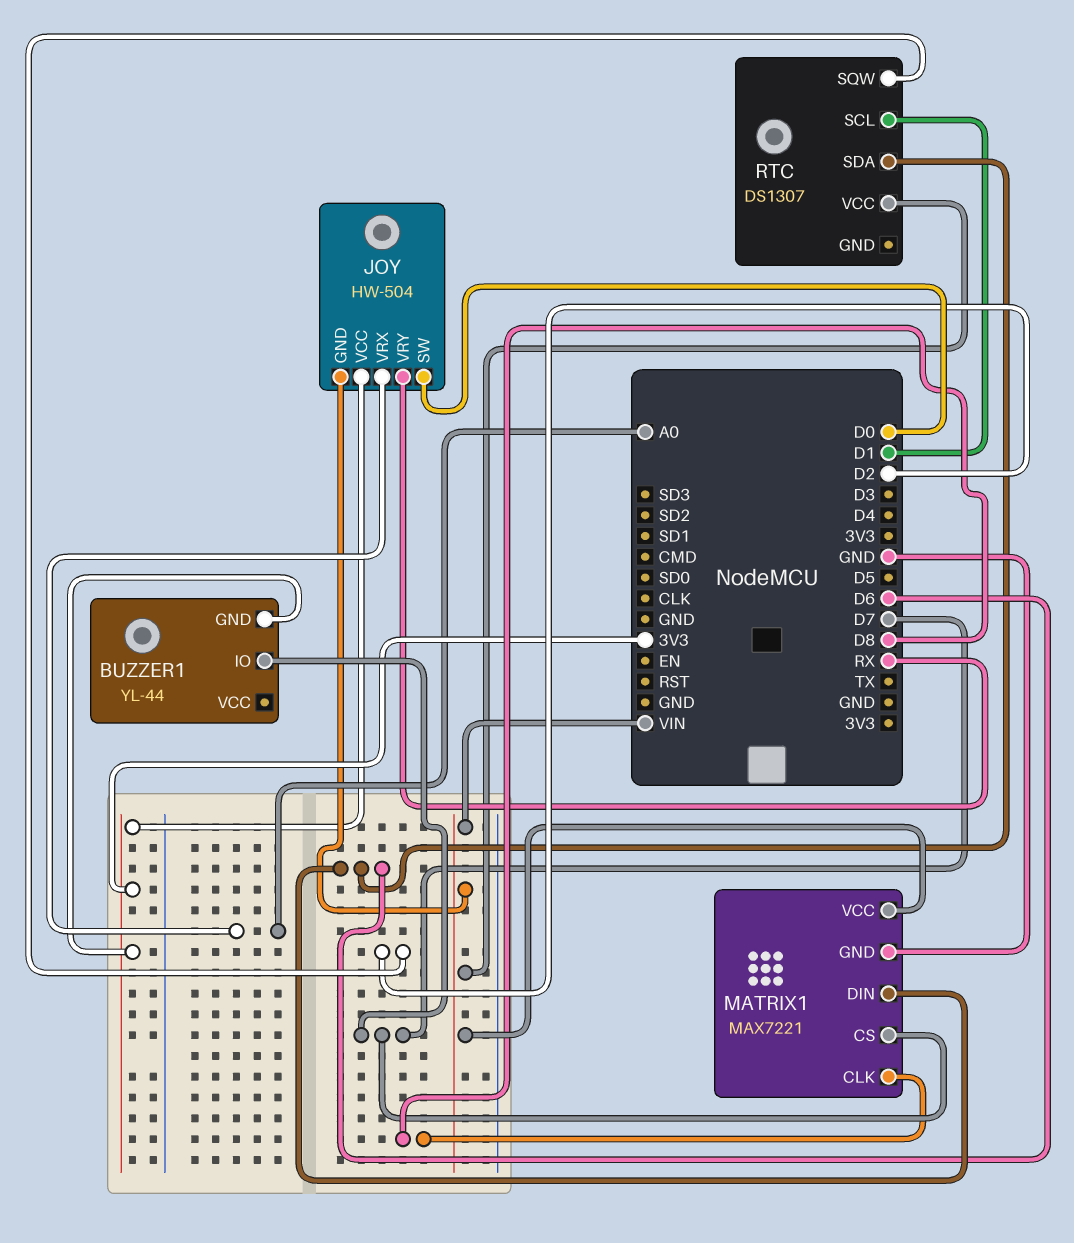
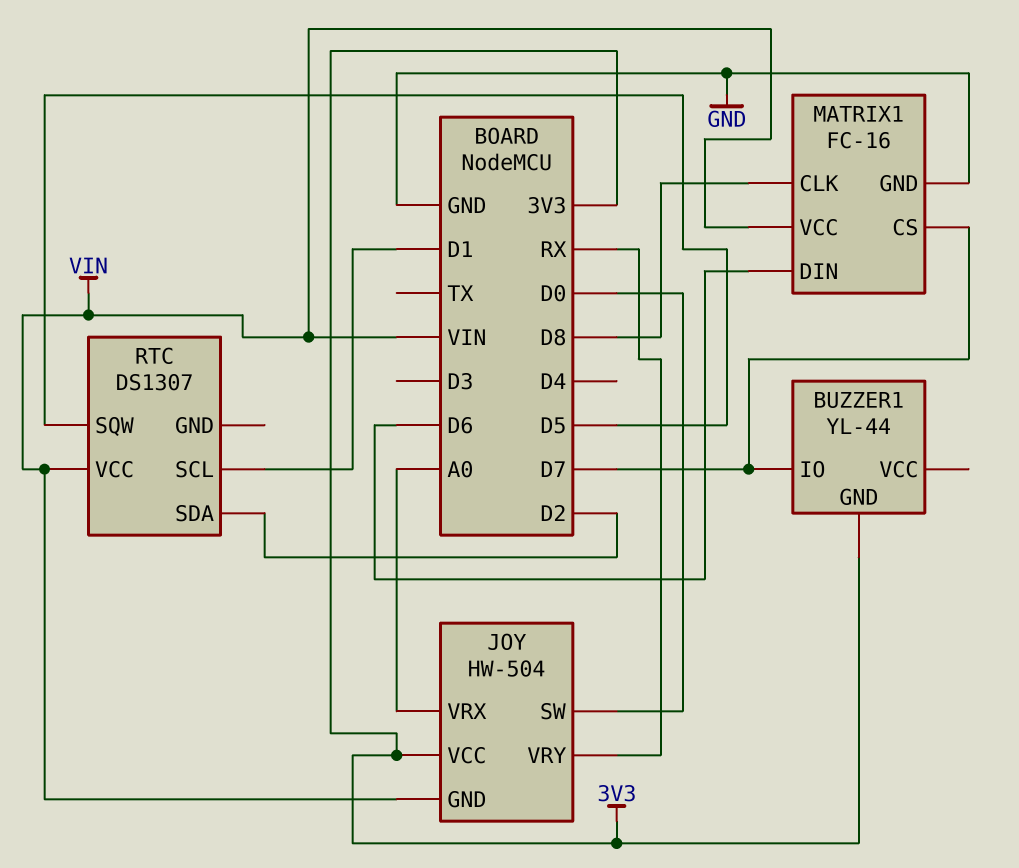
MATRIX1: MAX7221 -> FC-16
RTC pin SDA: D6 -> D2
RTC pin SQW: D2 -> D5

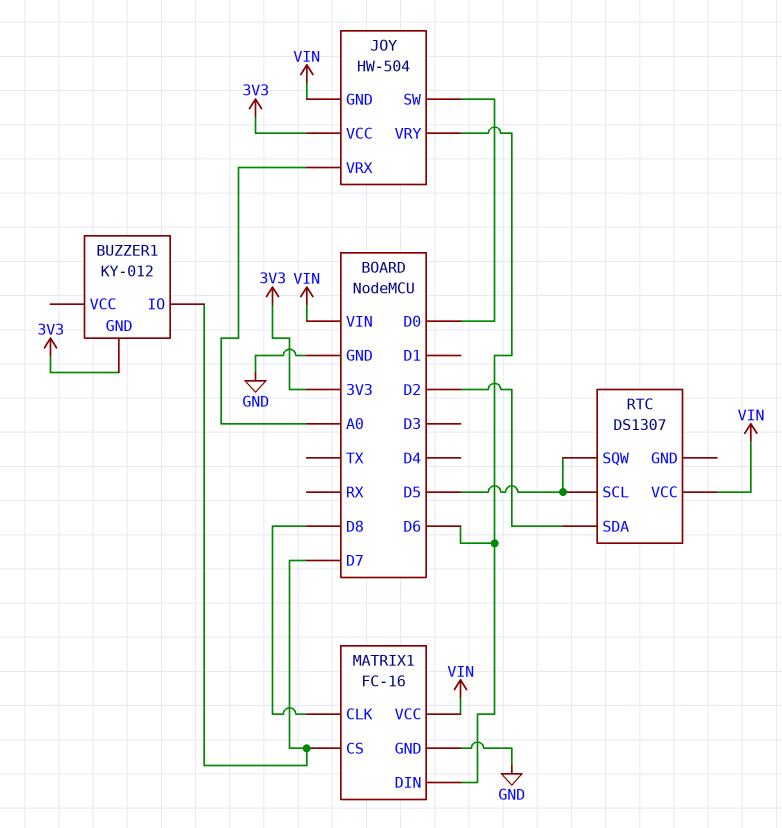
BUZZER1: YL-44 -> KY-012
JOY pin VRY: RX -> D6
RTC pin SCL: D1 -> D5

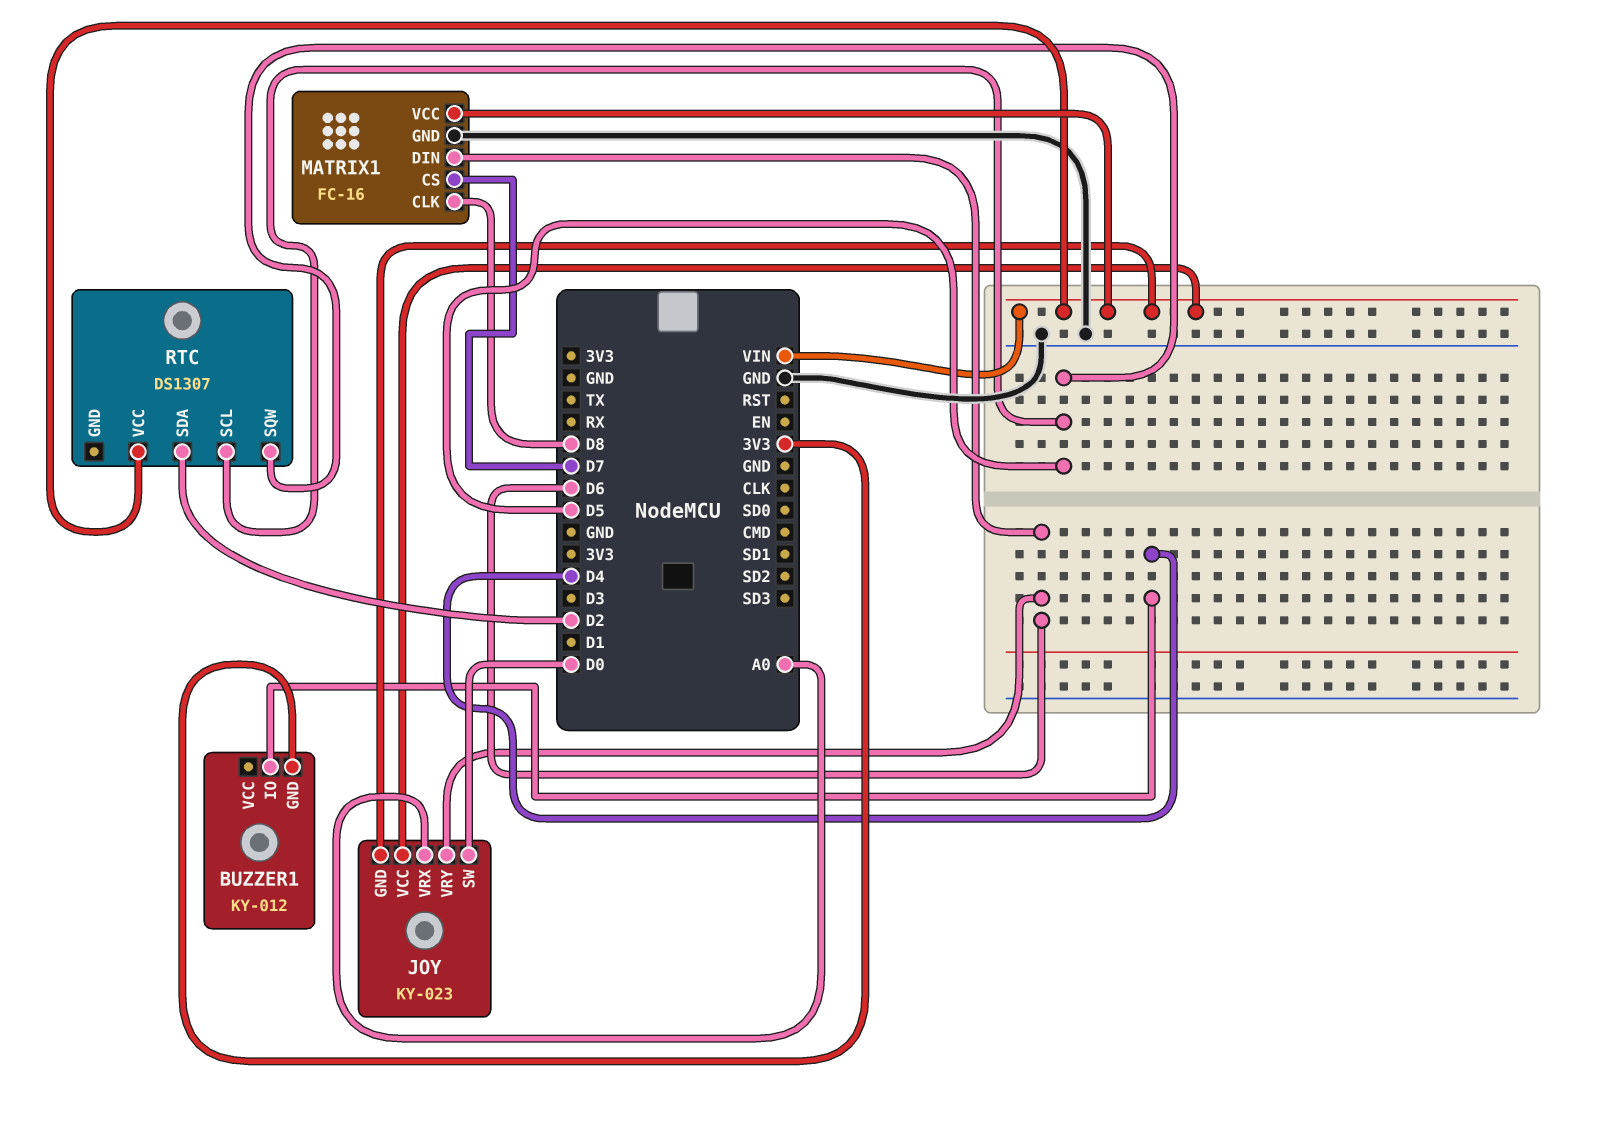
BUZZER1 pin IO: D7 -> D4
JOY: HW-504 -> KY-023
JOY pin VCC: 3V3 -> VIN

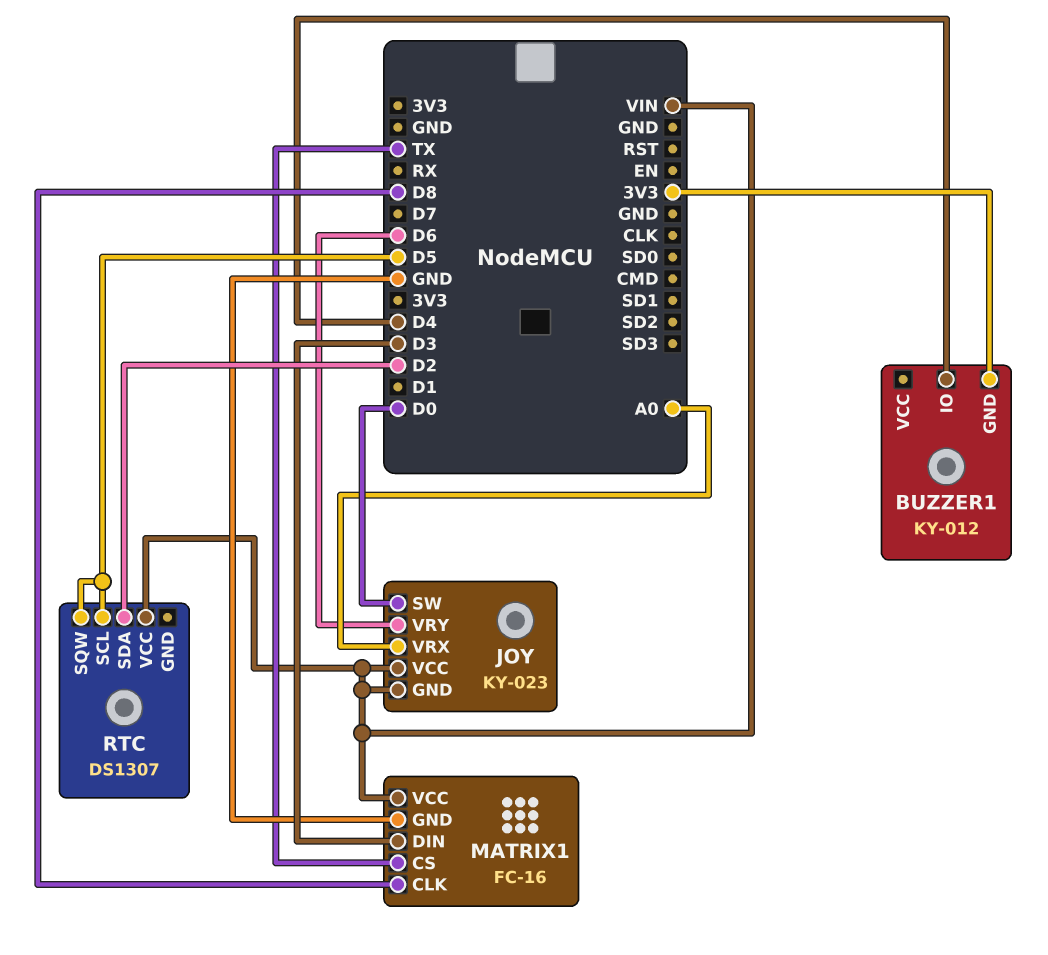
MATRIX1 pin CS: D7 -> TX
MATRIX1 pin DIN: D6 -> D3

